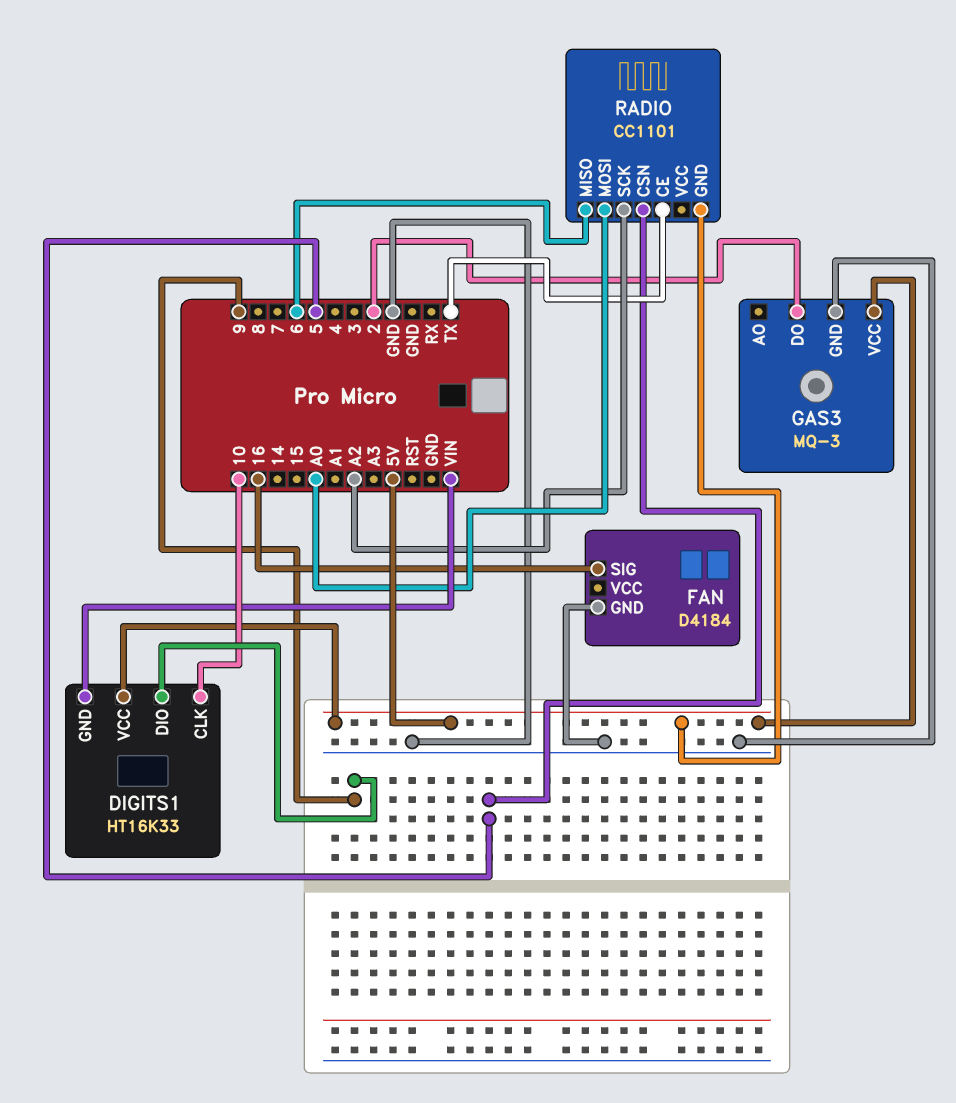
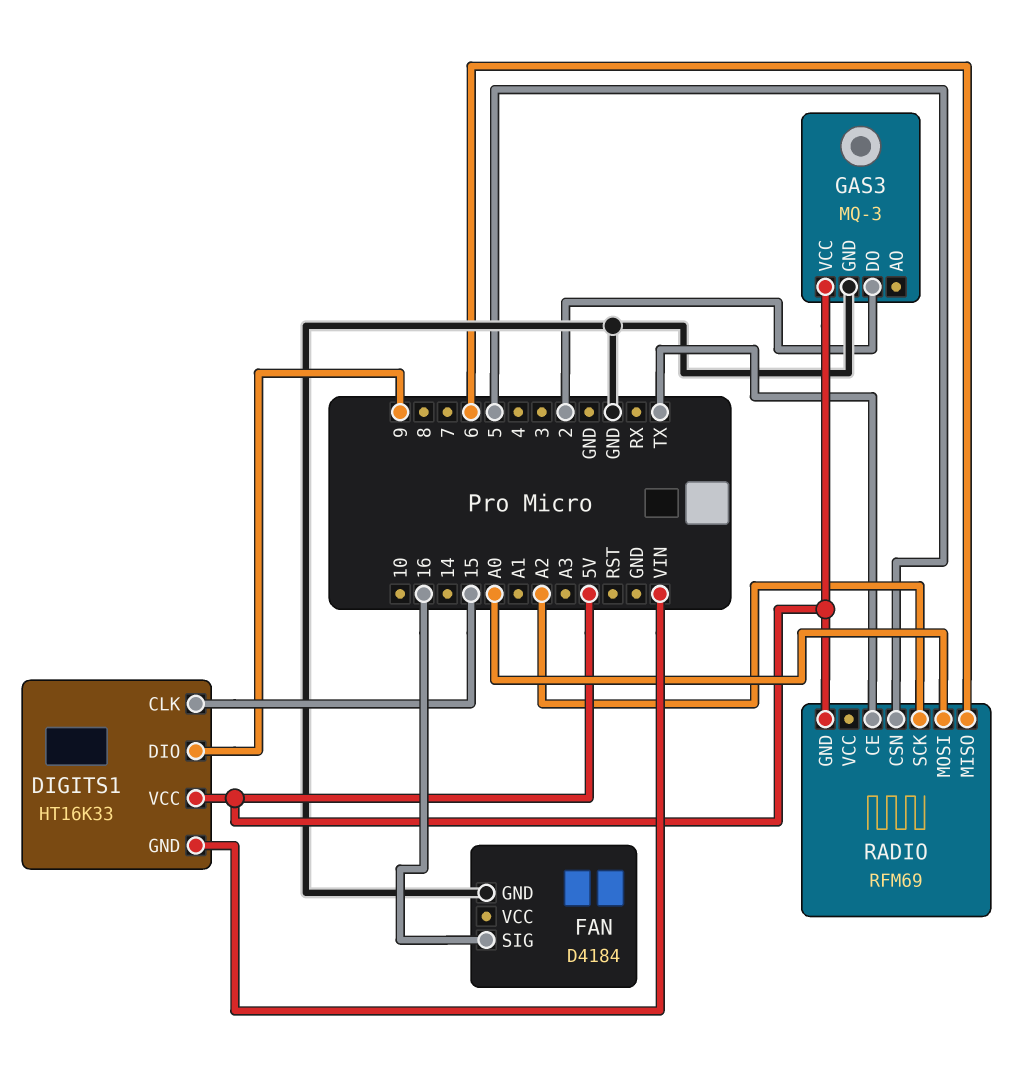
DIGITS1 pin CLK: 10 -> 15
RADIO: CC1101 -> RFM69

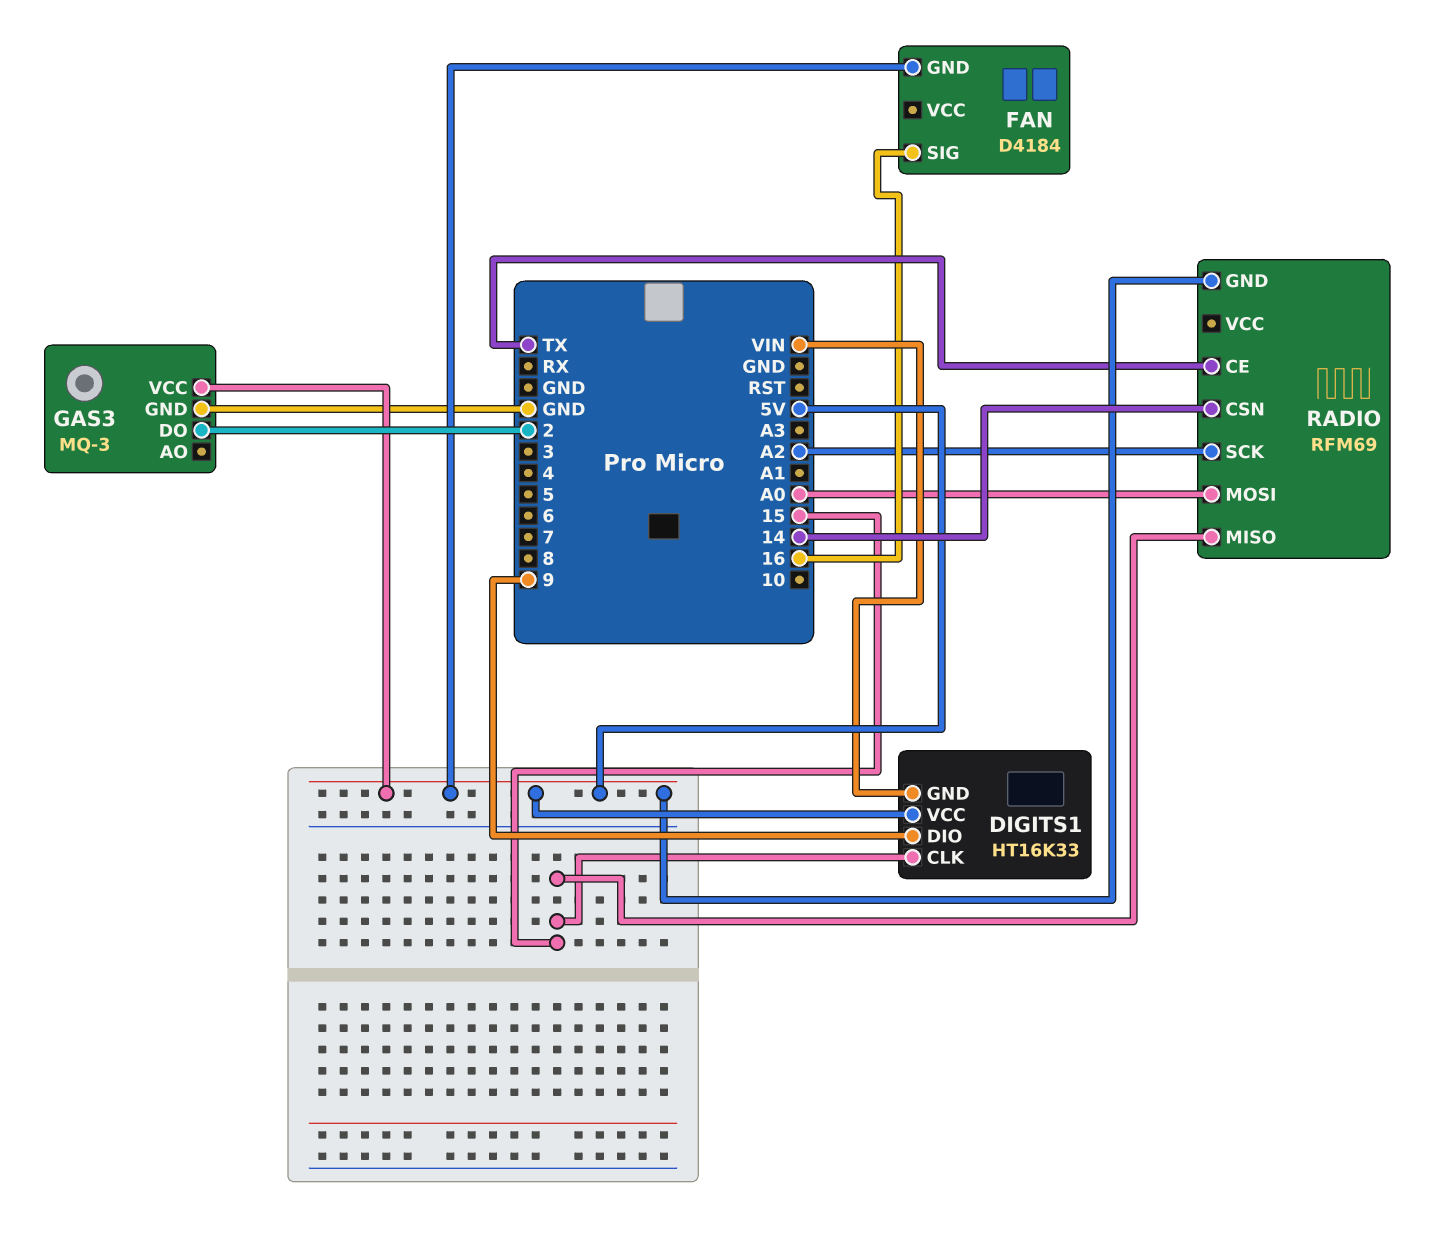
FAN pin GND: GND -> 5V
RADIO pin CSN: 5 -> 14
RADIO pin MISO: 6 -> 15

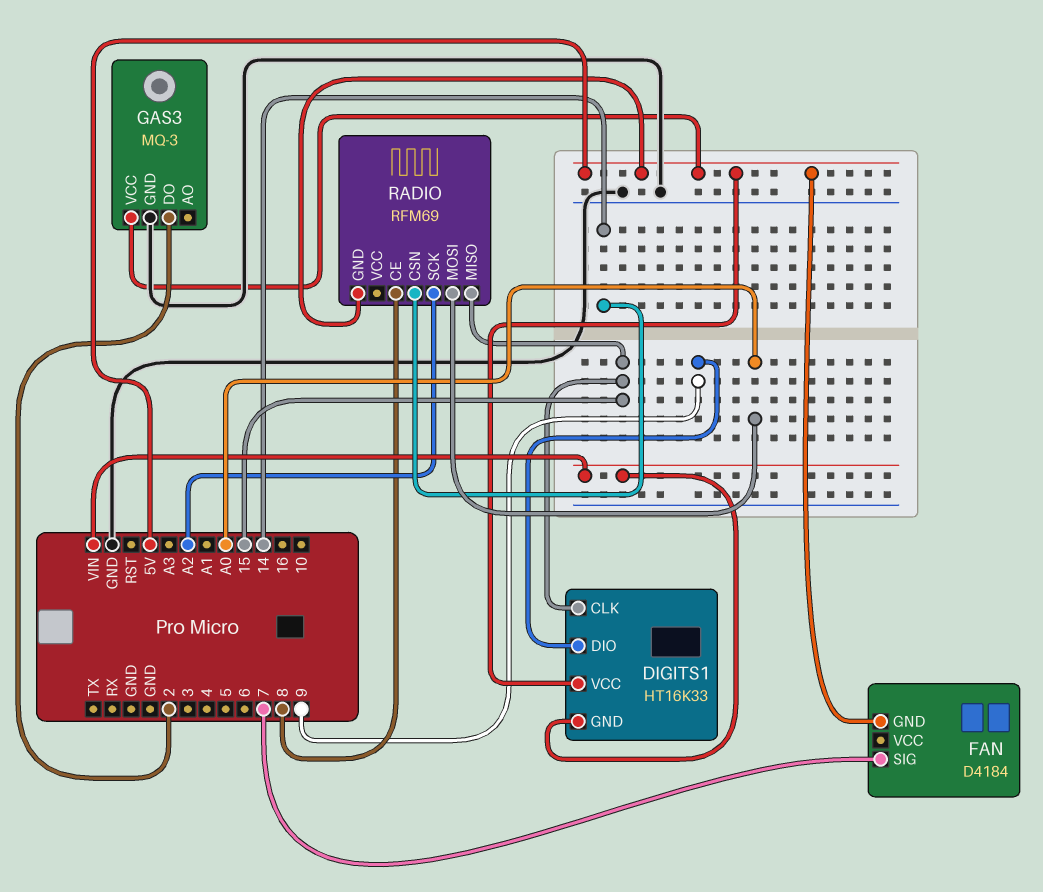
FAN pin SIG: 16 -> 7
RADIO pin CE: TX -> 8

